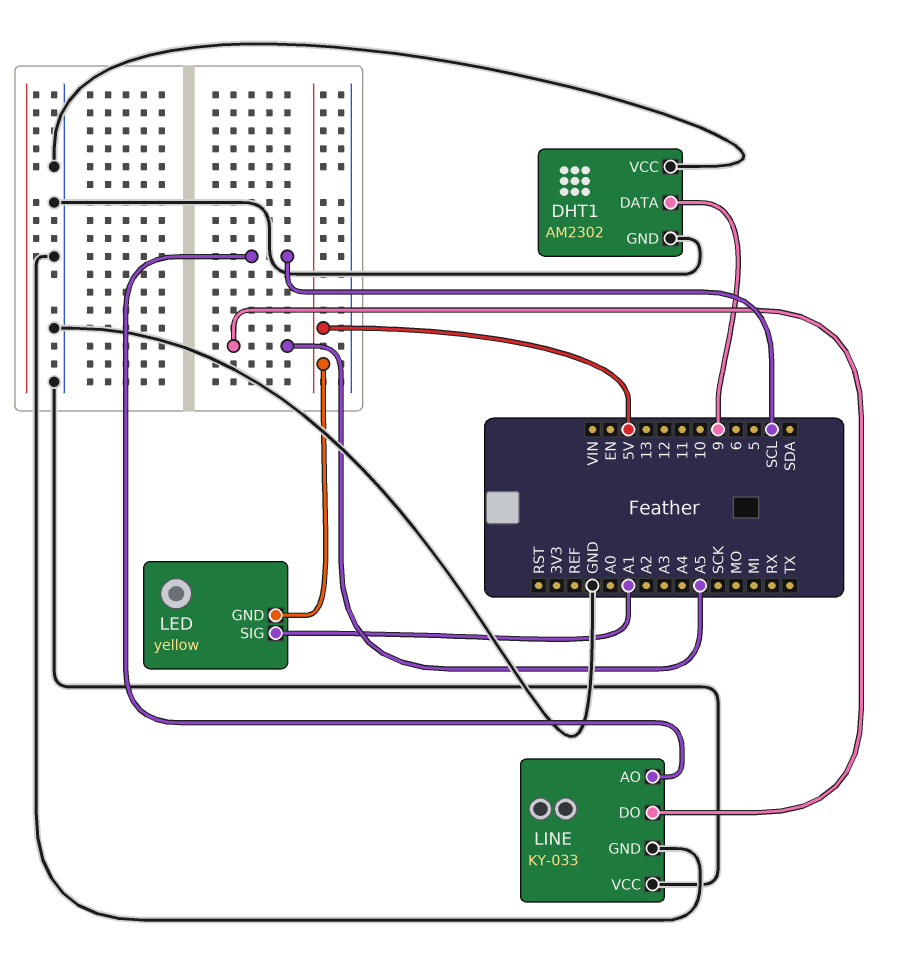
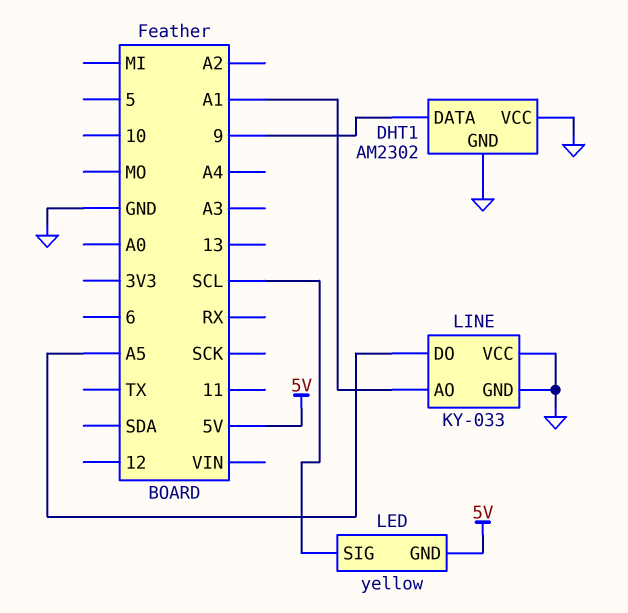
LED pin SIG: A1 -> SCL
LINE pin AO: SCL -> A1

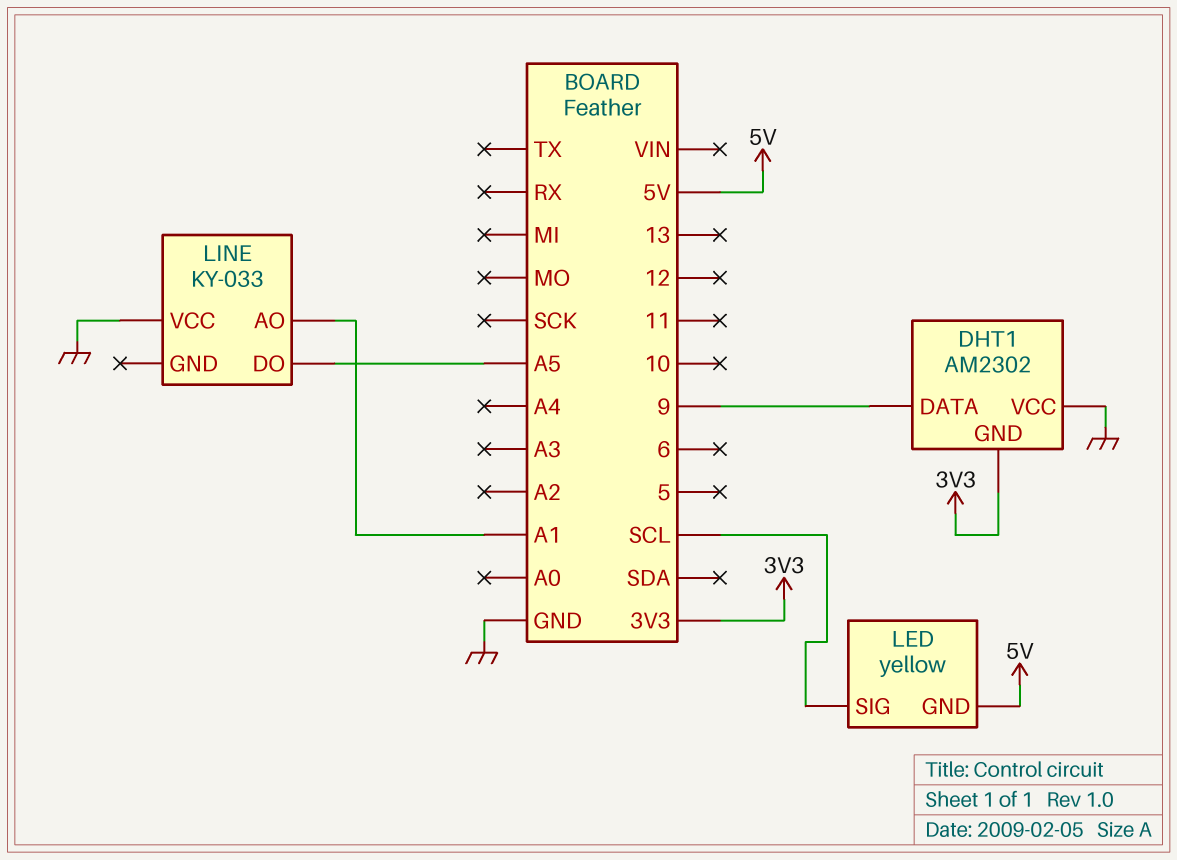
DHT1 pin GND: GND -> 3V3
LINE pin GND: GND -> none

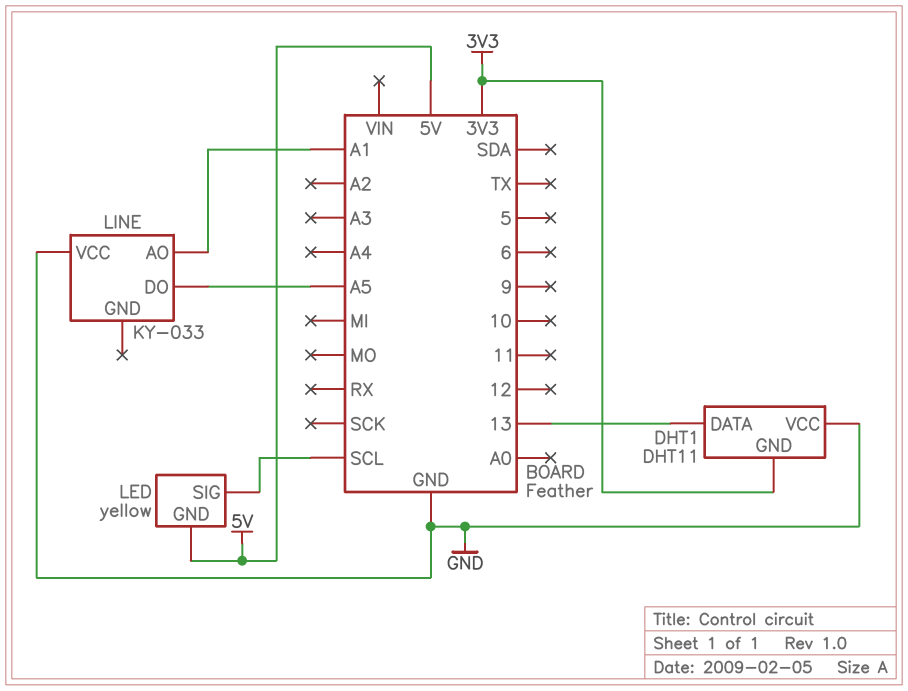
DHT1: AM2302 -> DHT11
DHT1 pin DATA: 9 -> 13

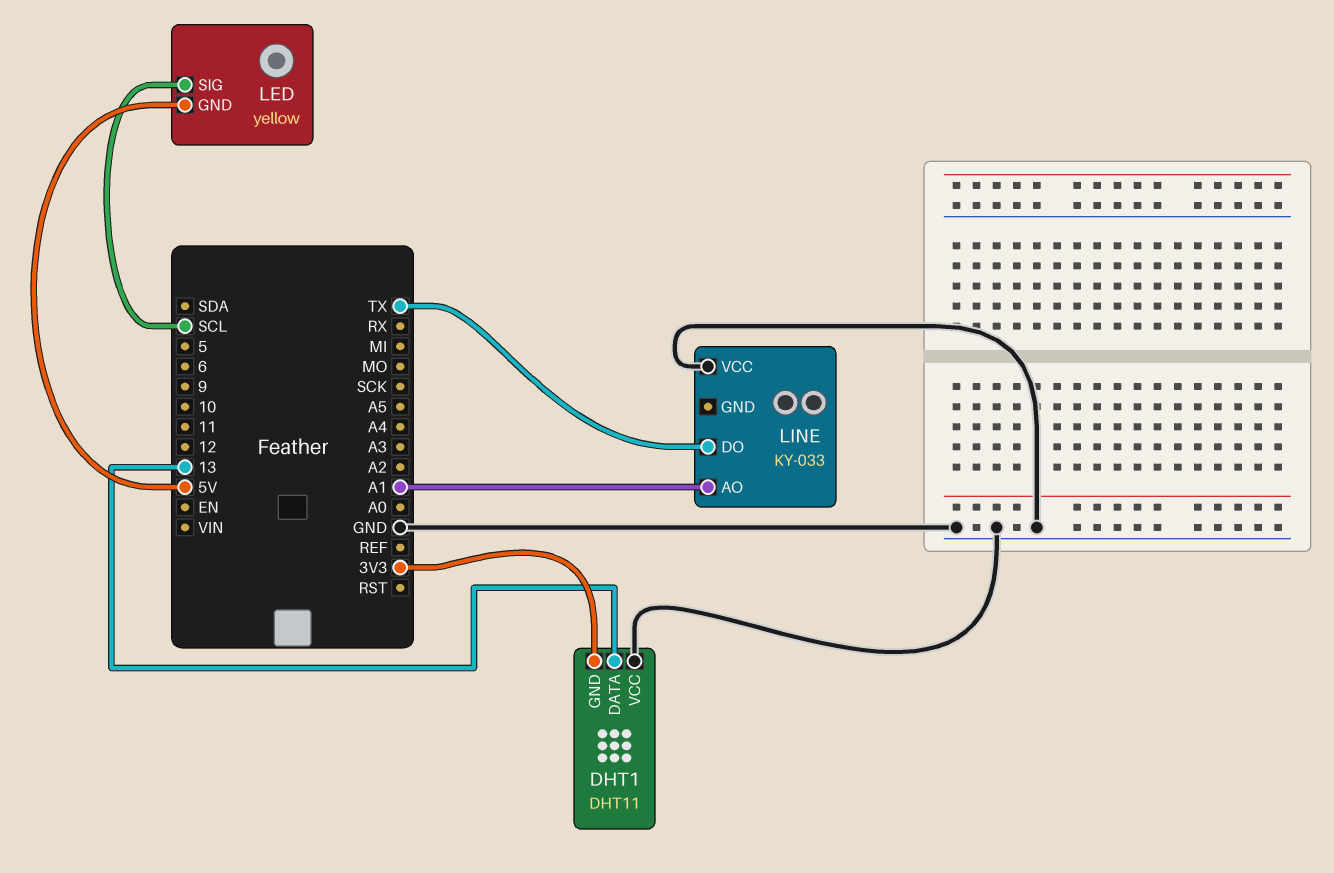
LINE pin DO: A5 -> TX

